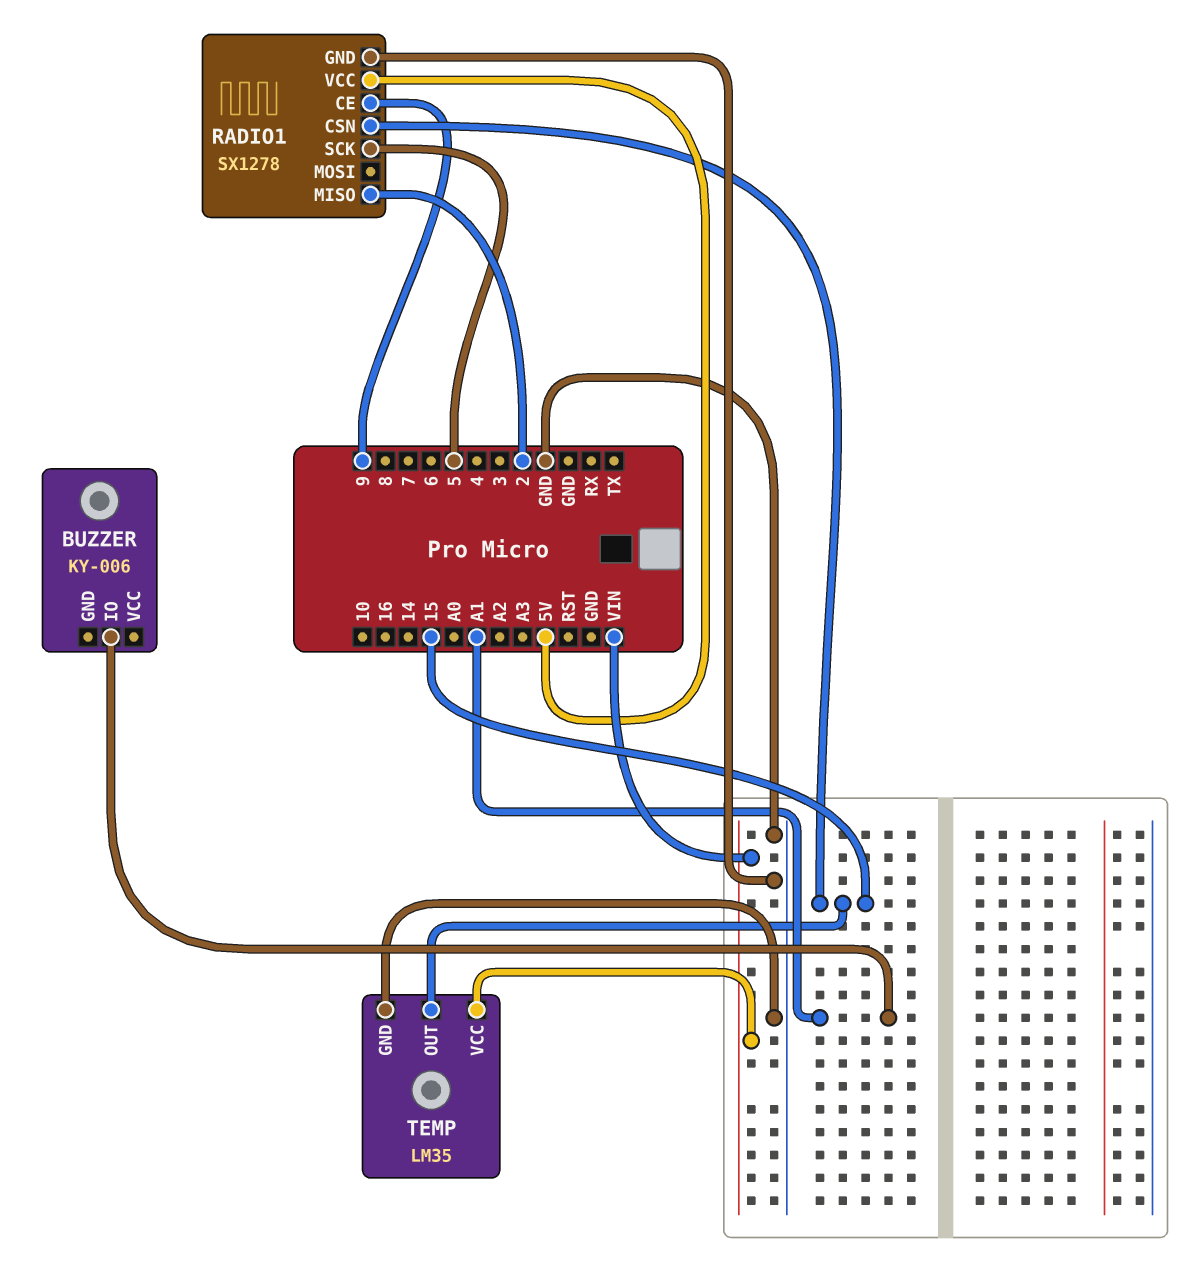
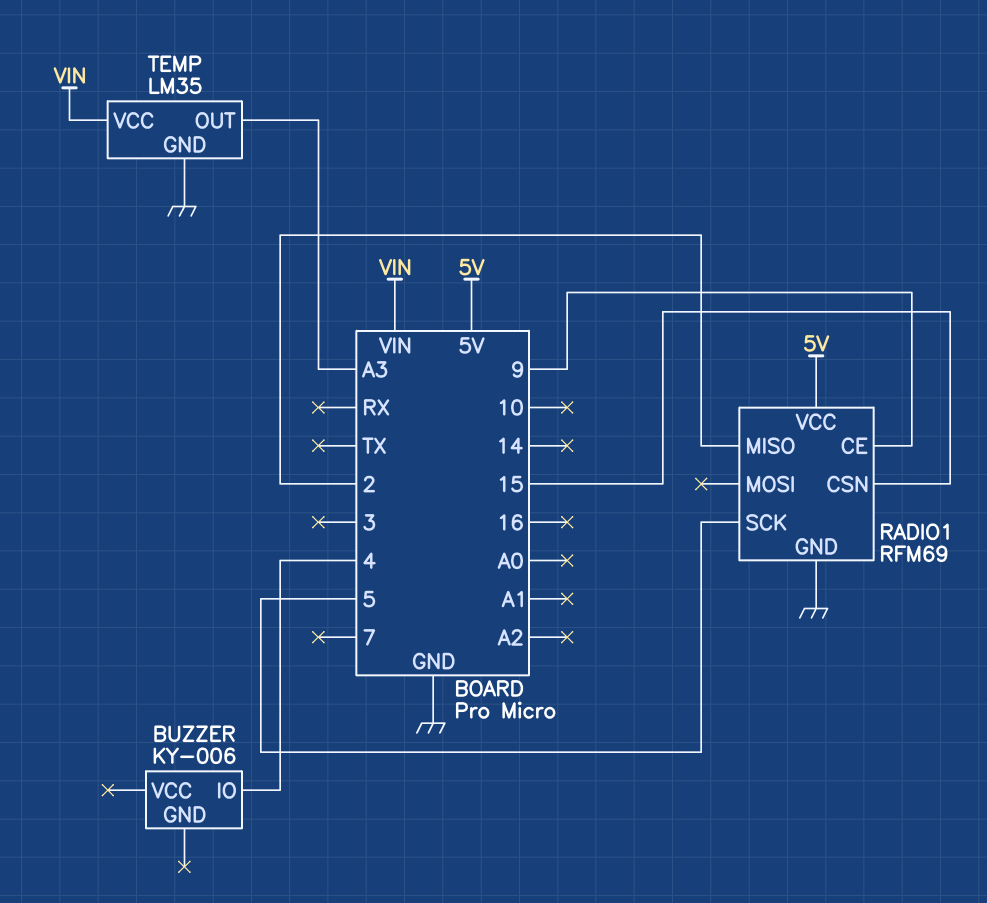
BUZZER pin IO: A1 -> 4
RADIO1: SX1278 -> RFM69
TEMP pin OUT: 15 -> A3

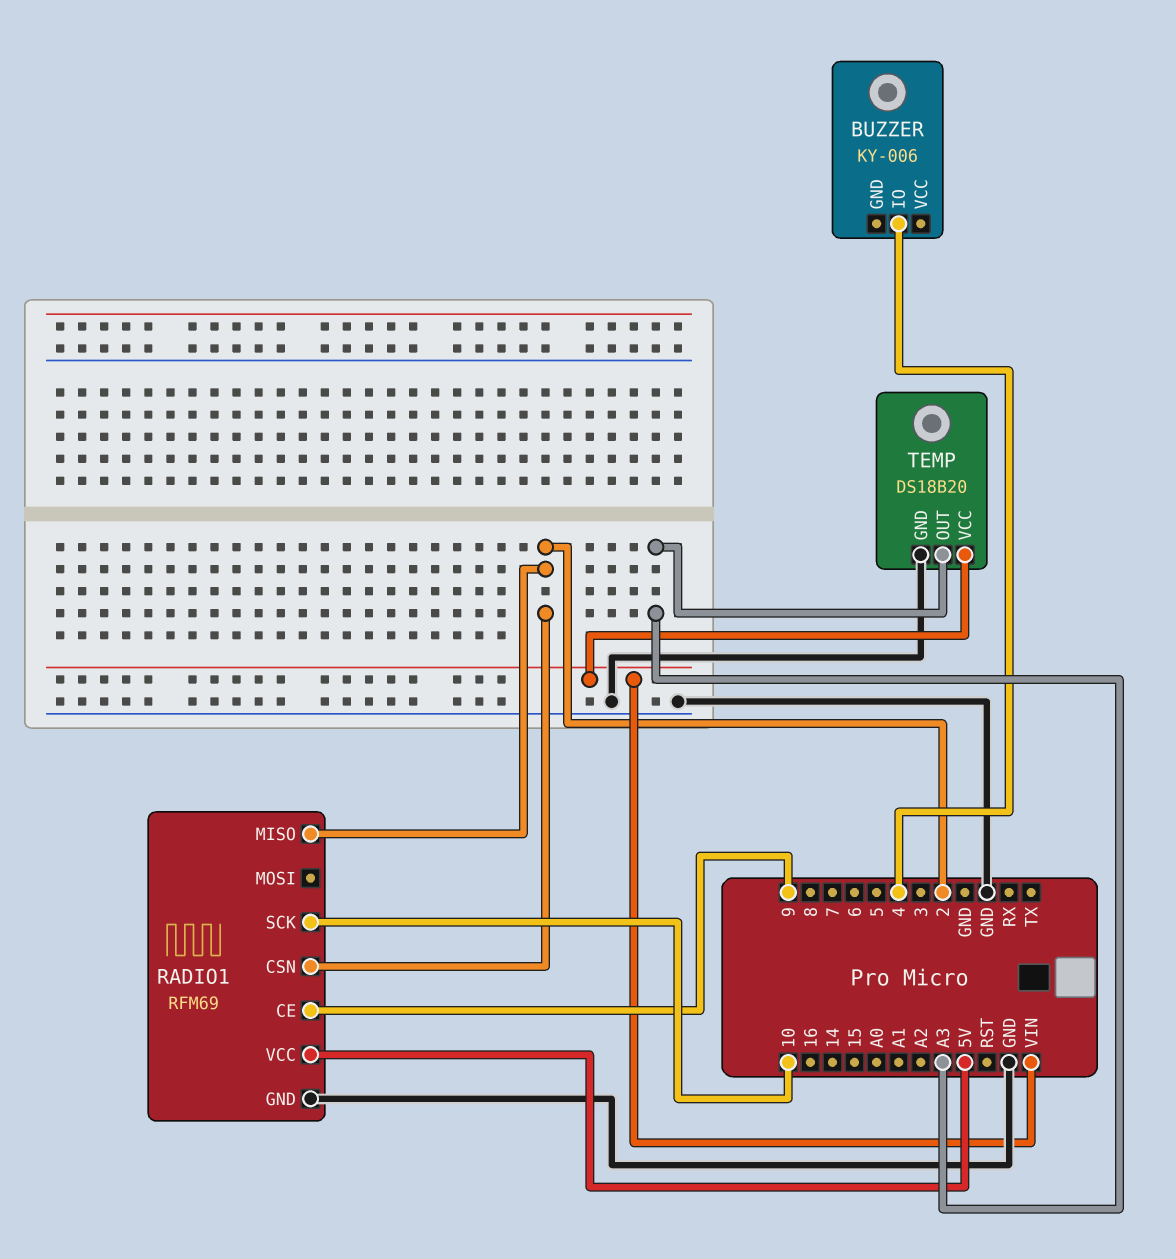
RADIO1 pin CSN: 15 -> 2
RADIO1 pin SCK: 5 -> 10
TEMP: LM35 -> DS18B20

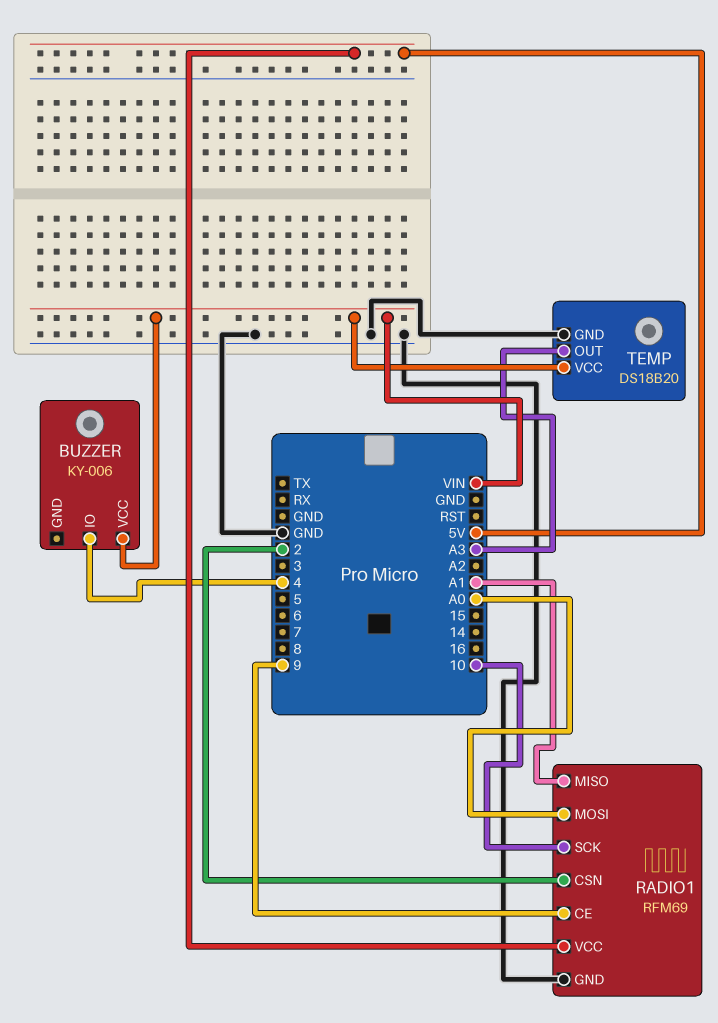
BUZZER pin VCC: none -> VIN
RADIO1 pin MISO: 2 -> A1
RADIO1 pin MOSI: none -> A0

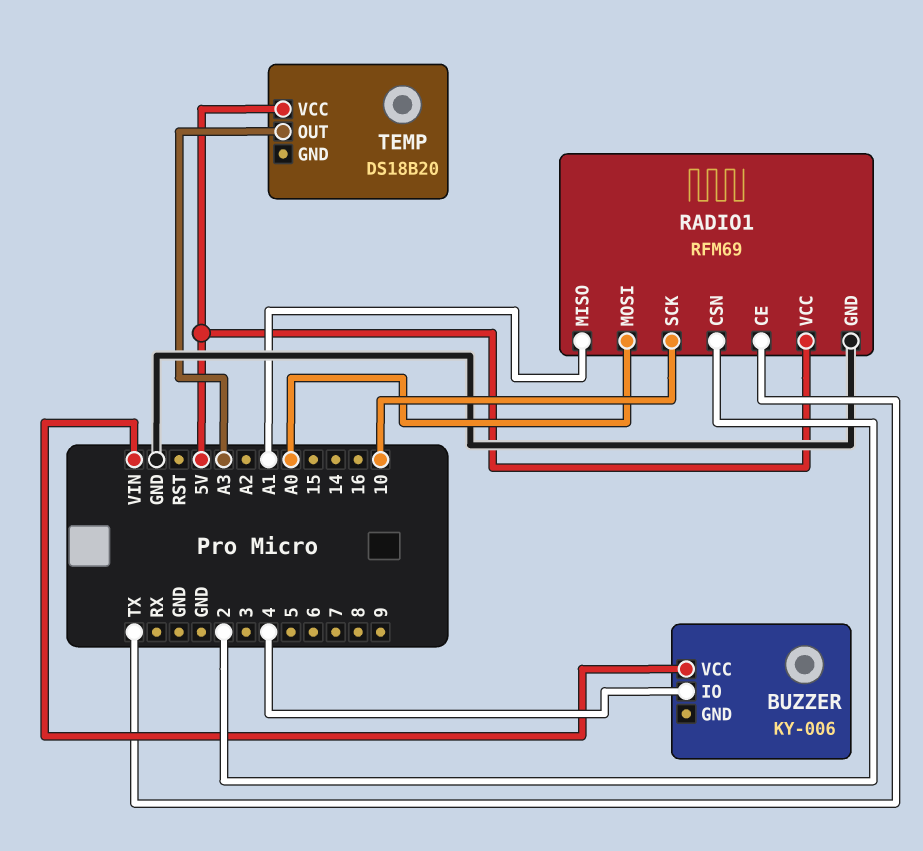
RADIO1 pin CE: 9 -> TX
TEMP pin GND: GND -> none
TEMP pin VCC: VIN -> 5V

